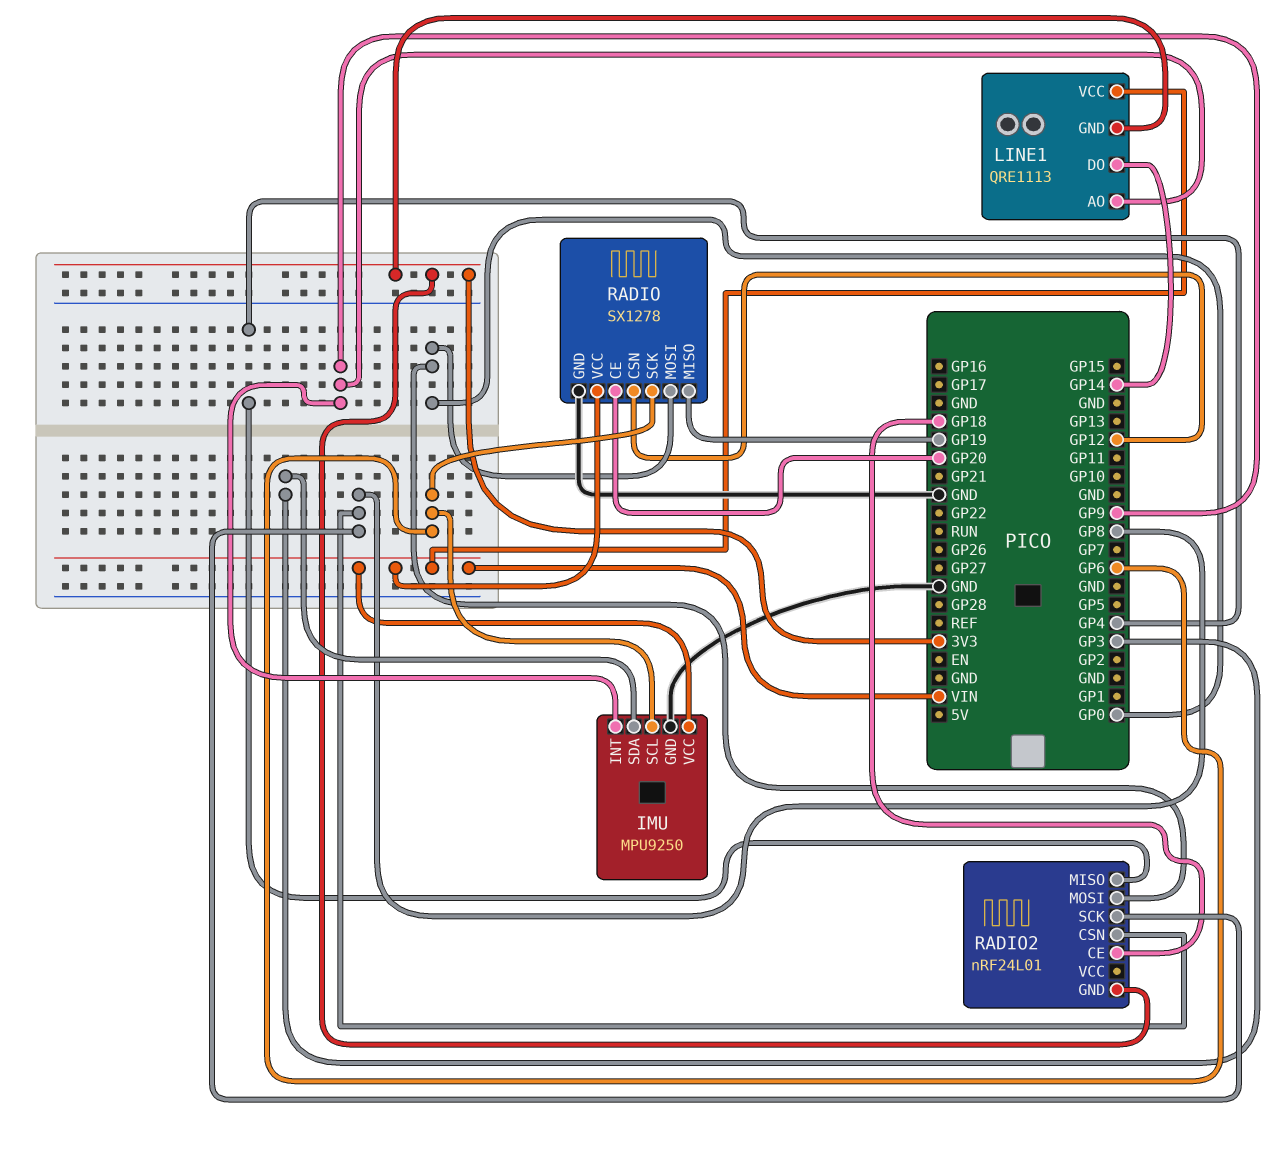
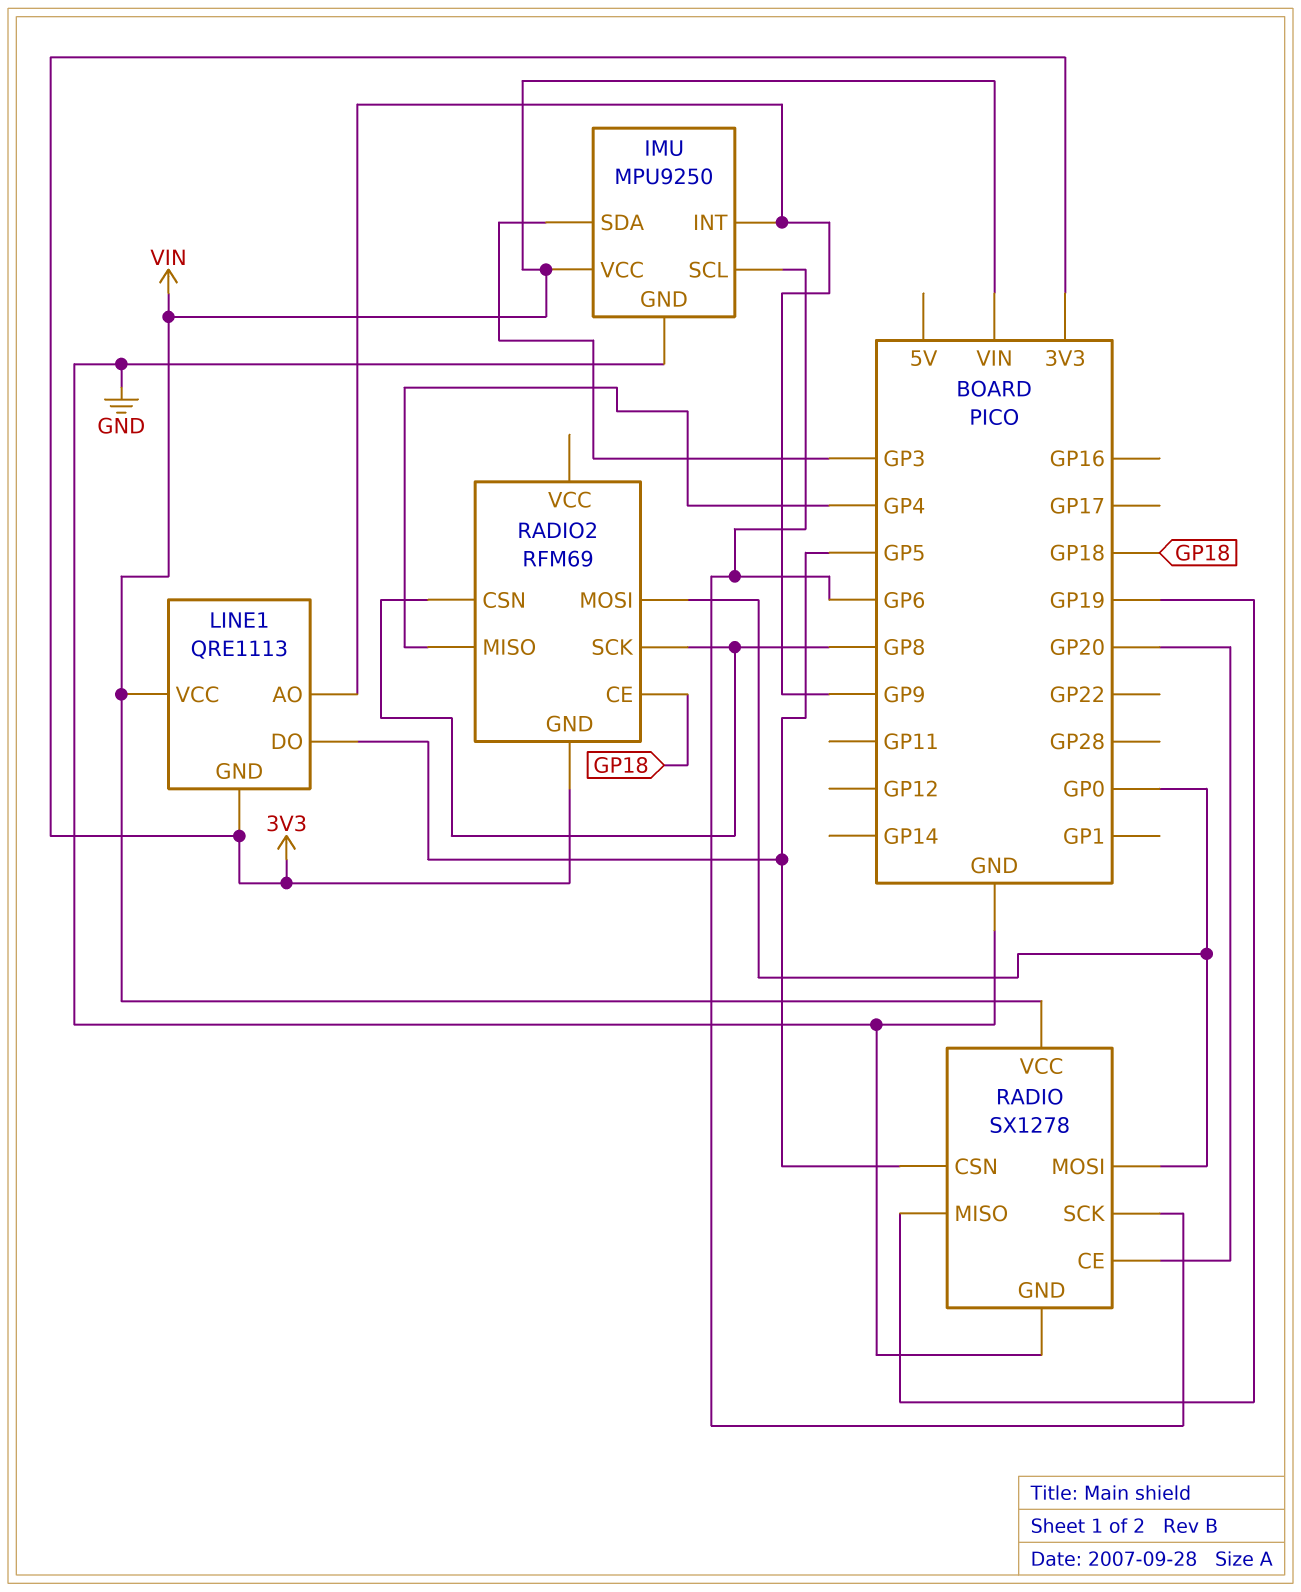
LINE1 pin DO: GP14 -> GP5
RADIO pin CSN: GP12 -> GP5
RADIO2: nRF24L01 -> RFM69

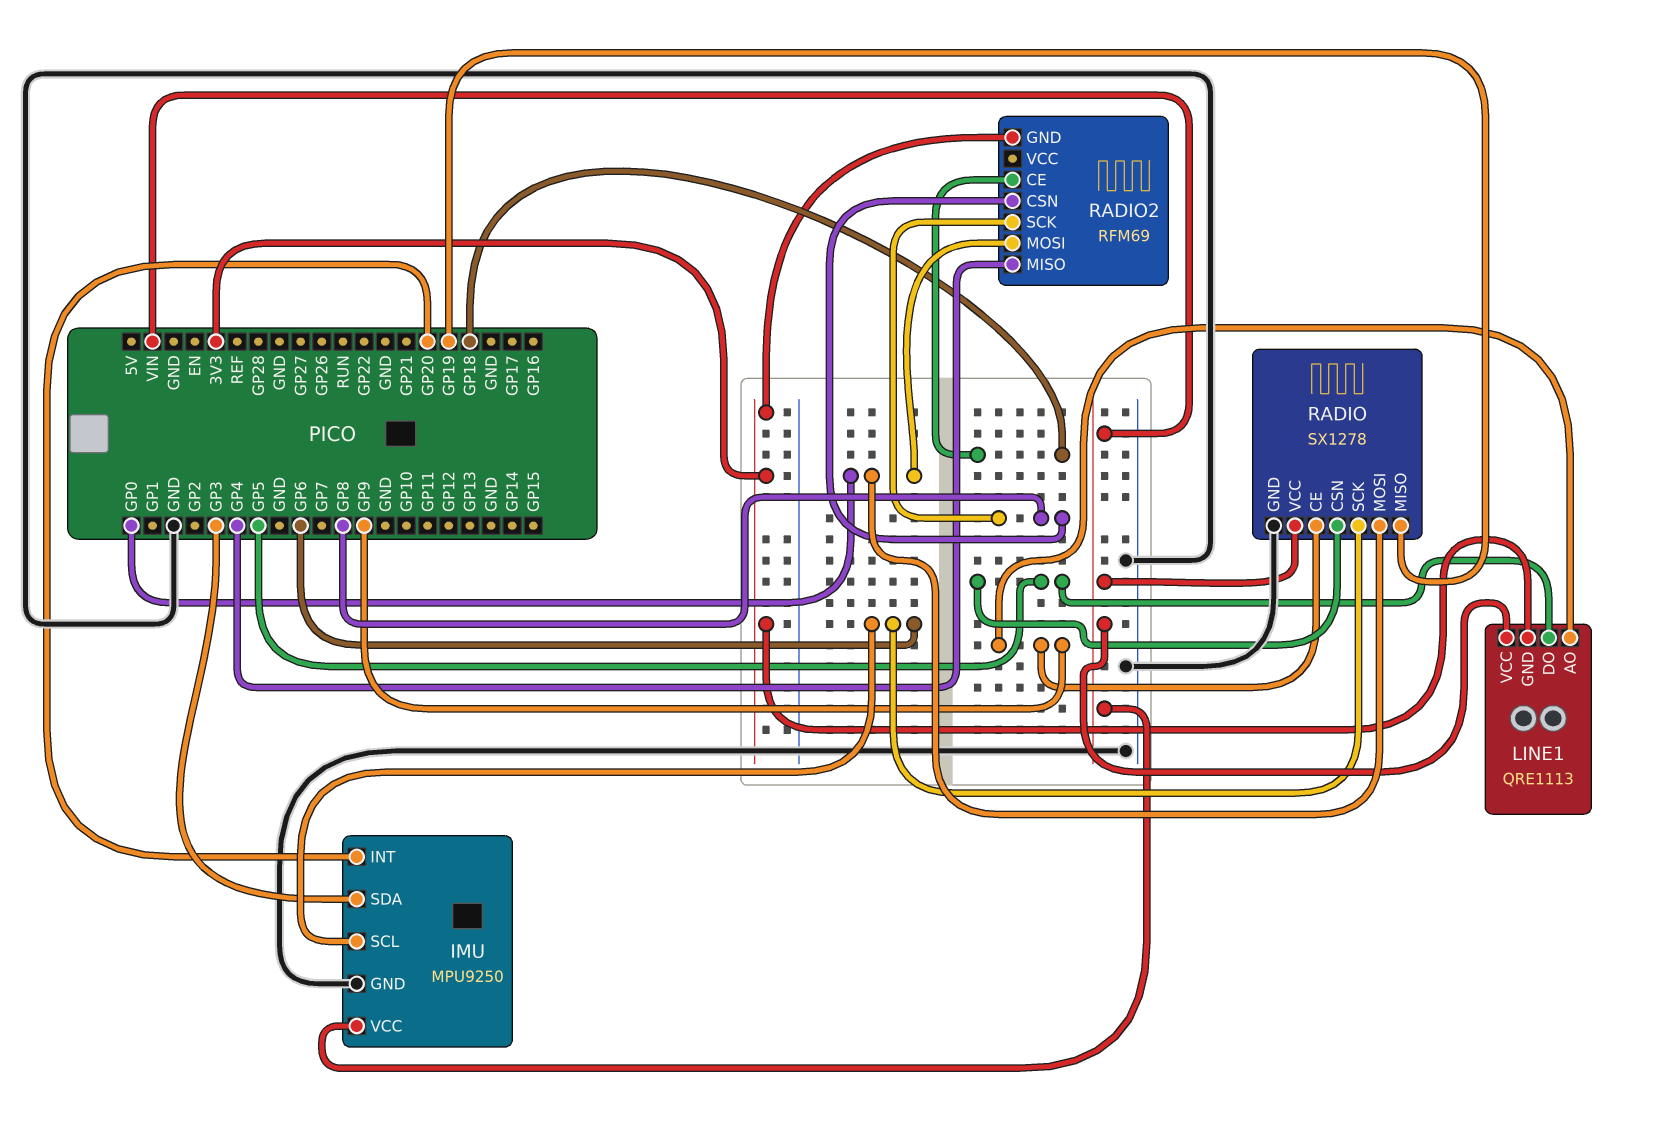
IMU pin INT: GP9 -> GP20
RADIO pin CE: GP20 -> GP9

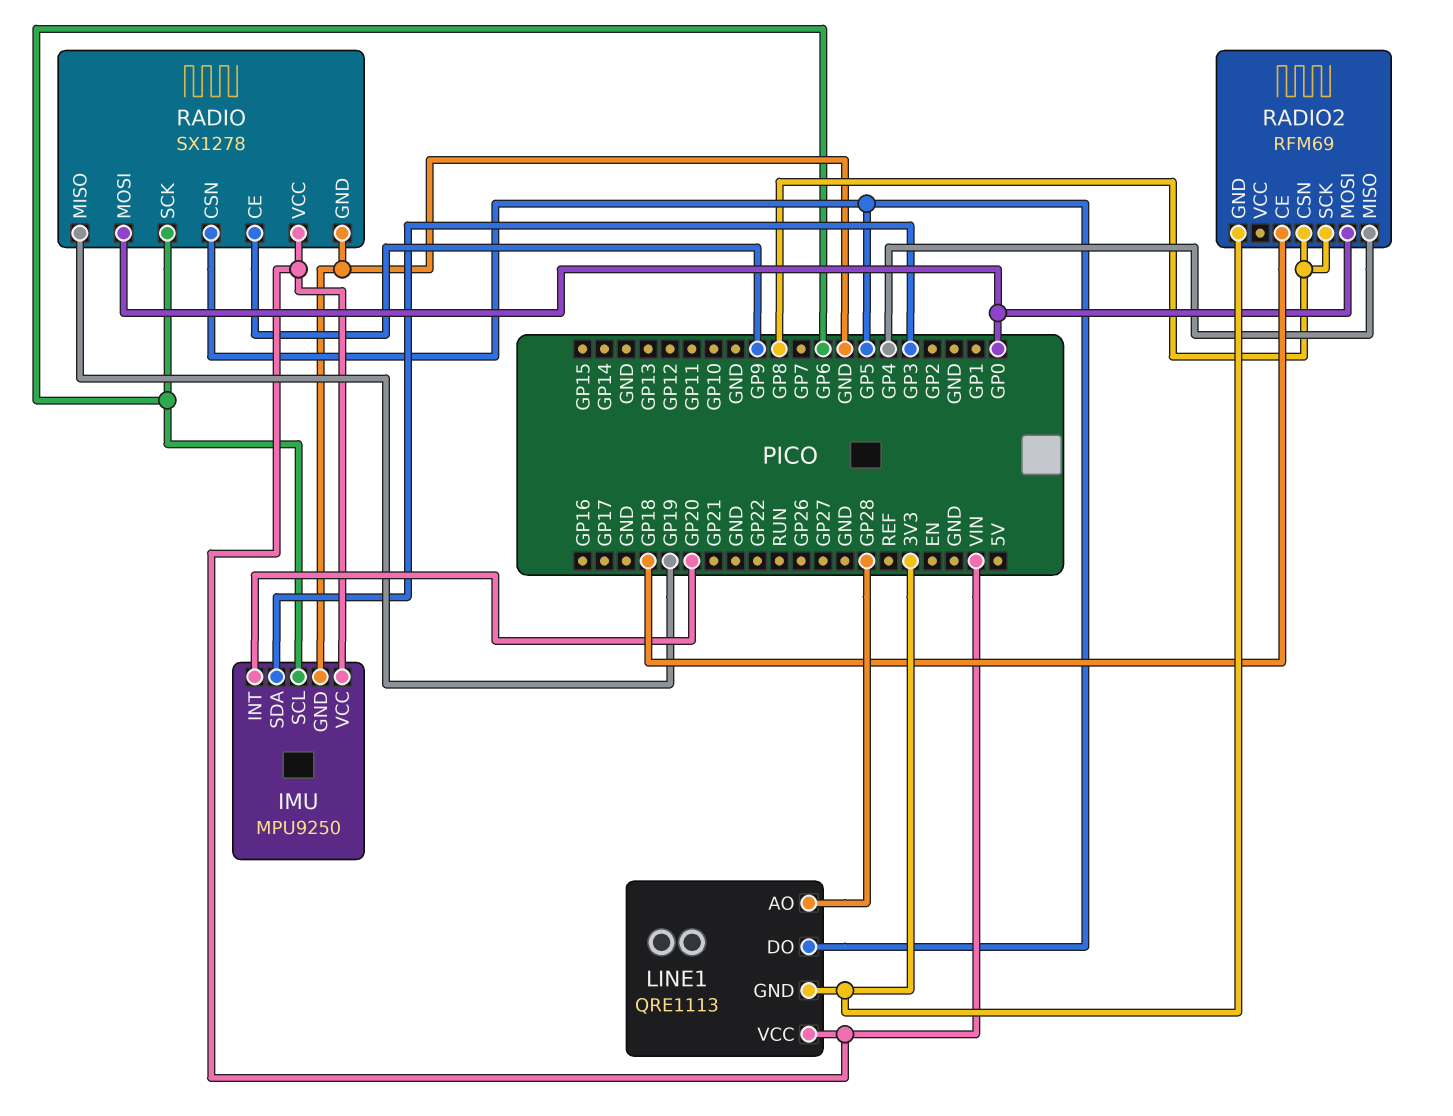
LINE1 pin AO: GP9 -> GP28

